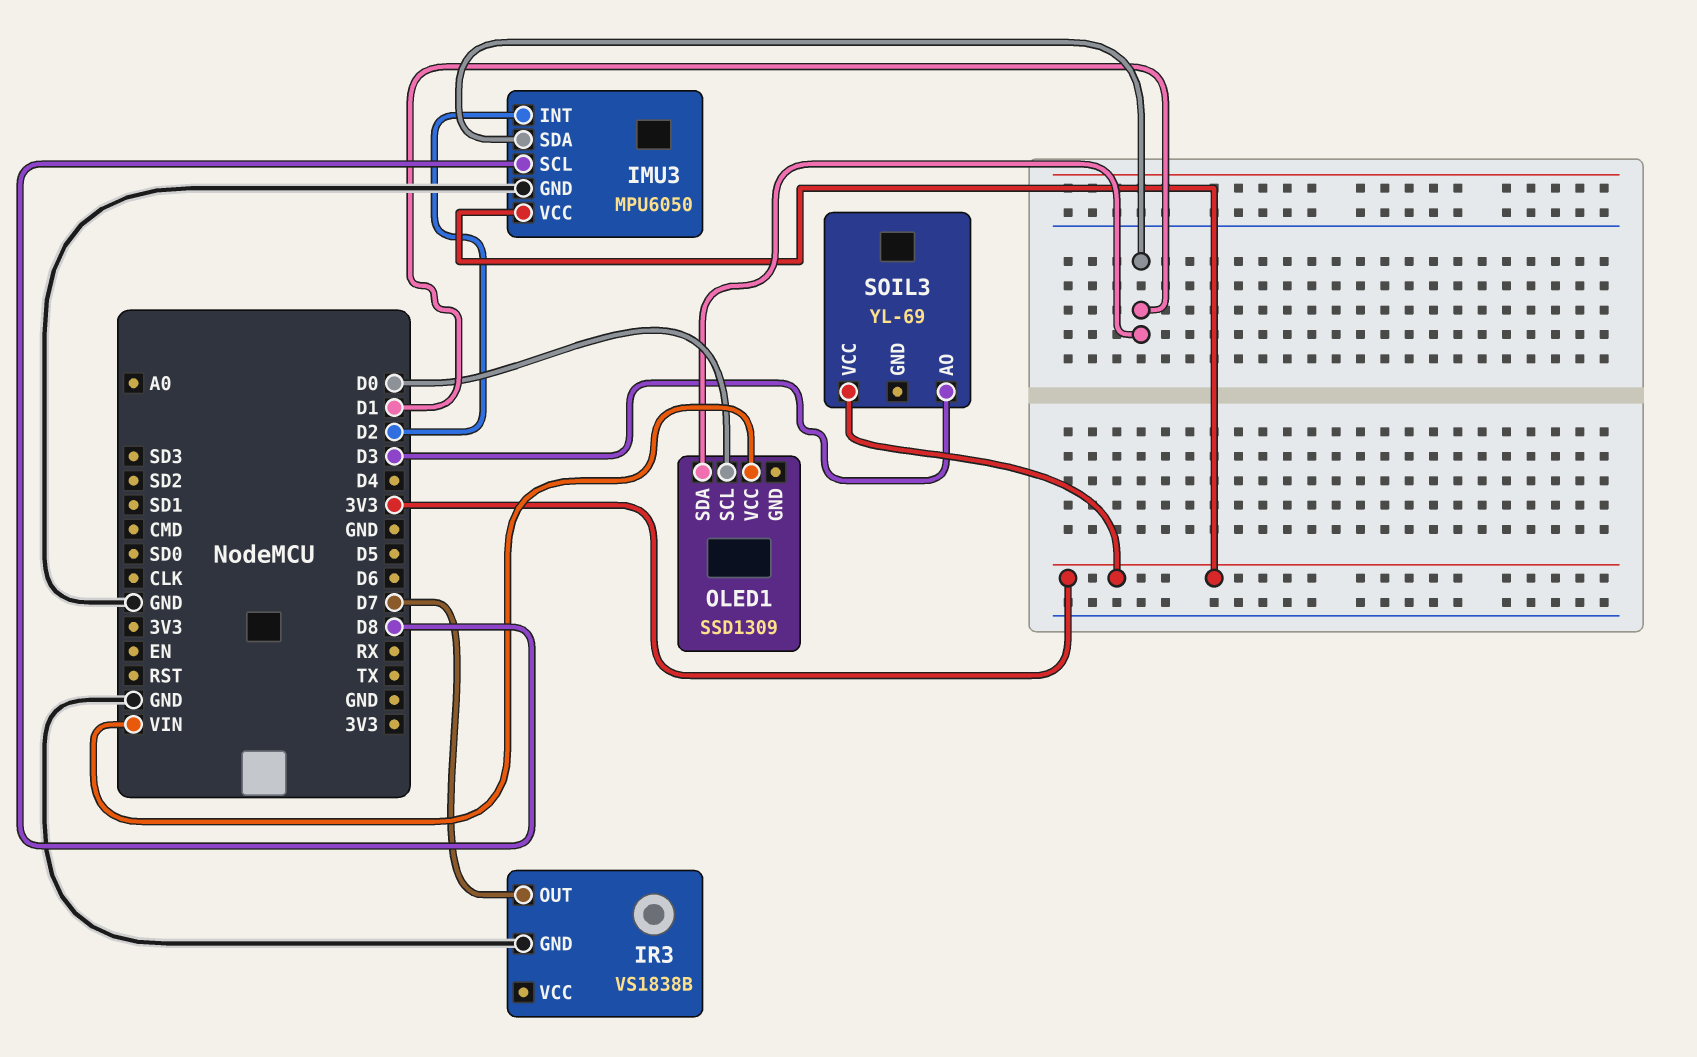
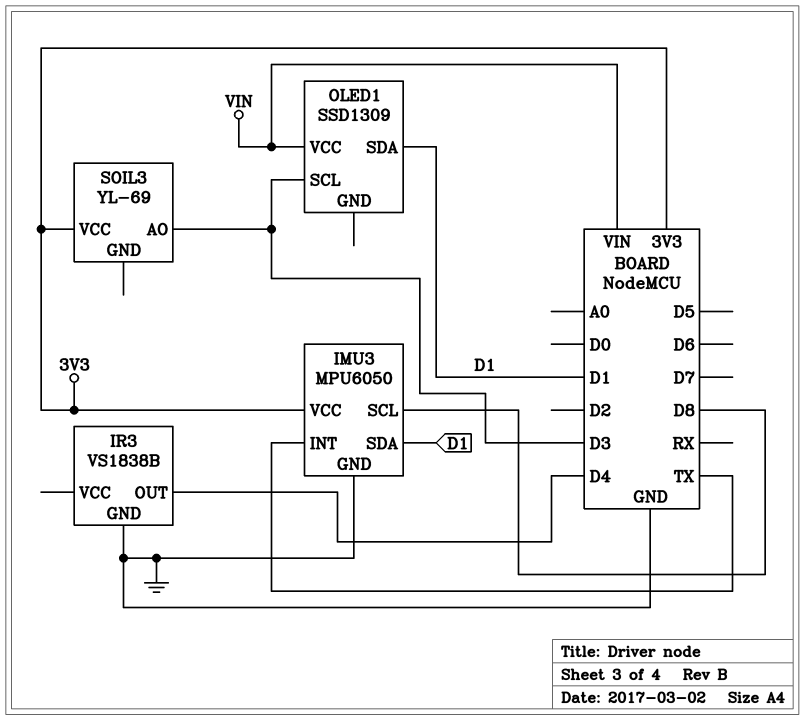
IMU3 pin INT: D2 -> TX
IR3 pin OUT: D7 -> D4
OLED1 pin SCL: D0 -> D3

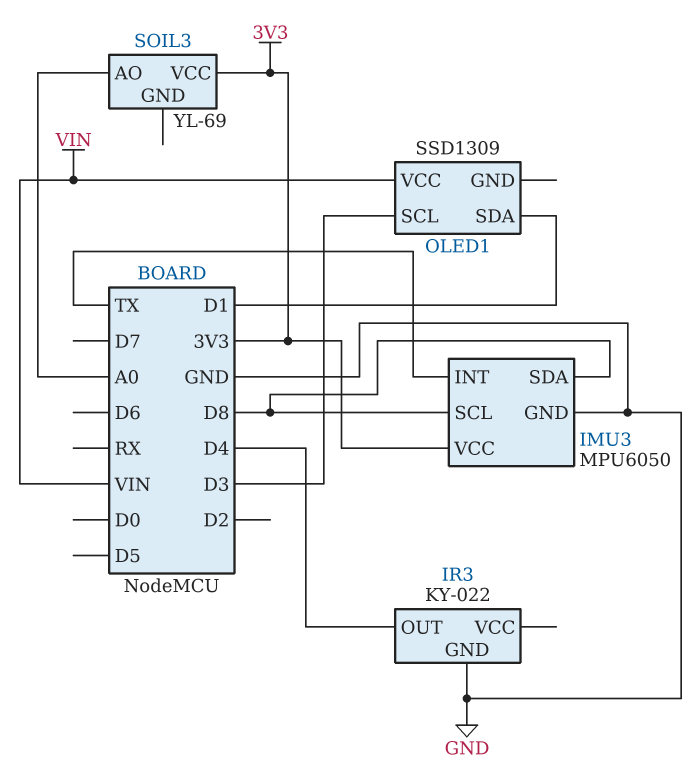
IMU3 pin SDA: D1 -> D8
IR3: VS1838B -> KY-022
SOIL3 pin AO: D3 -> A0

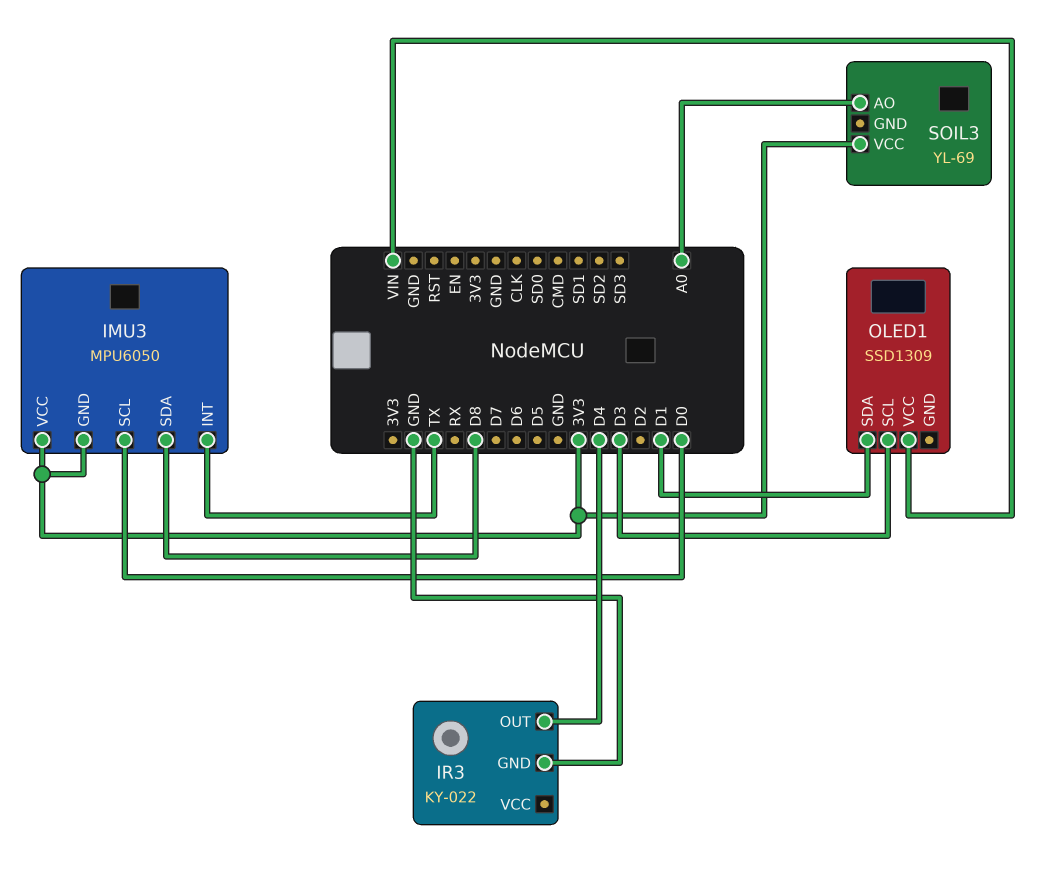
IMU3 pin GND: GND -> 3V3
IMU3 pin SCL: D8 -> D0

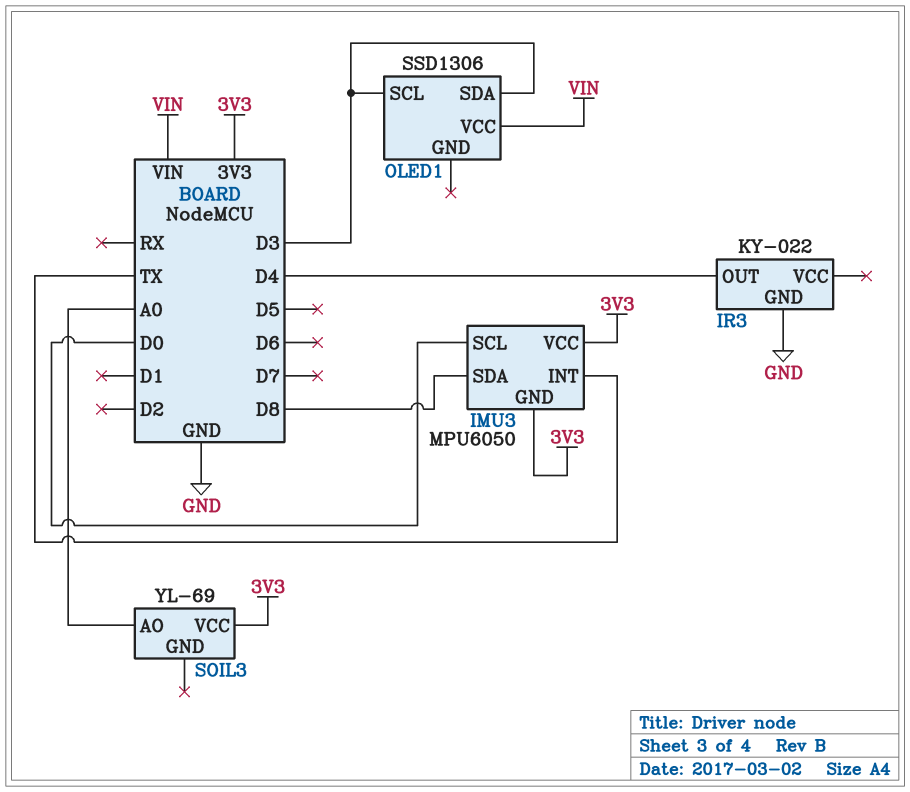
OLED1: SSD1309 -> SSD1306
OLED1 pin SDA: D1 -> D3

